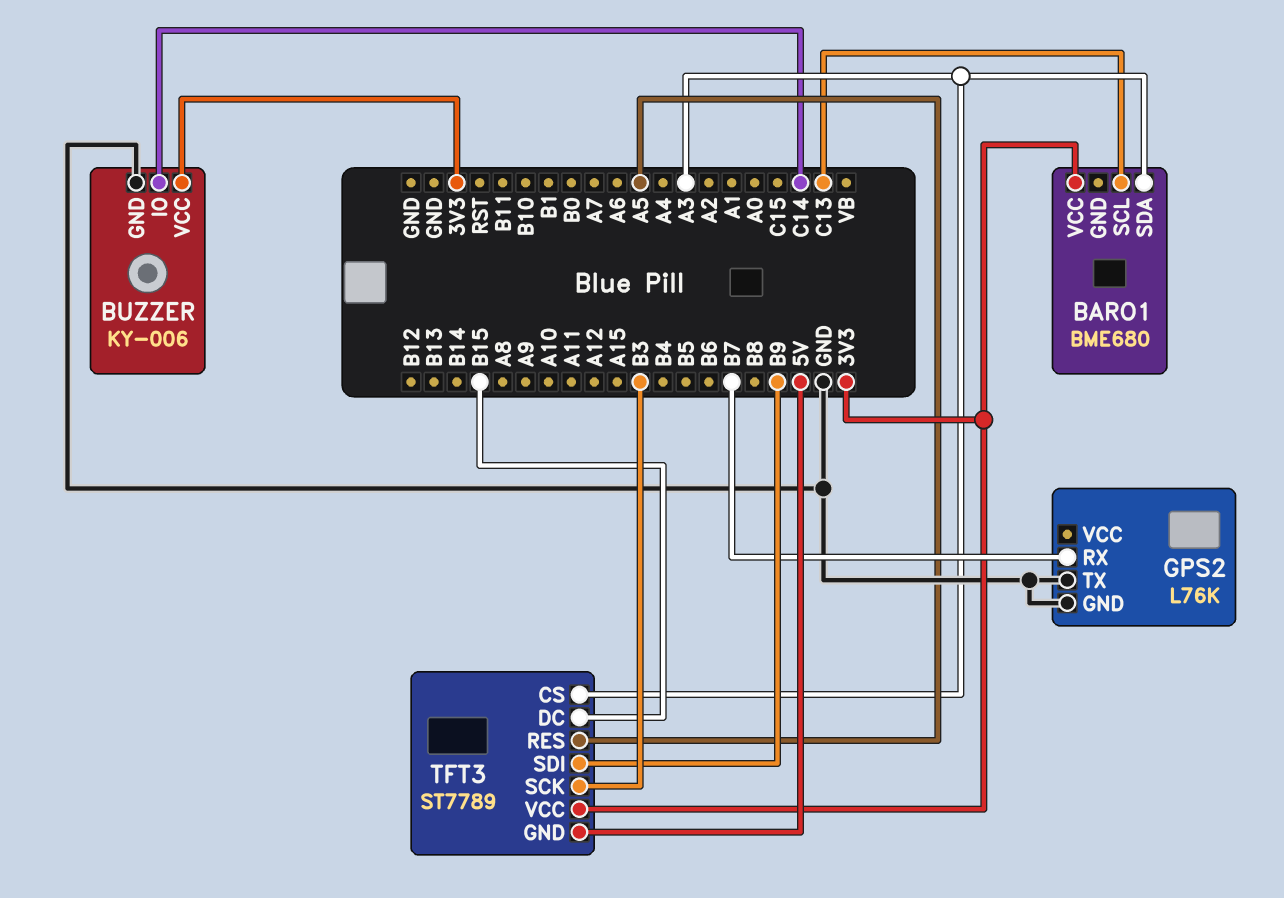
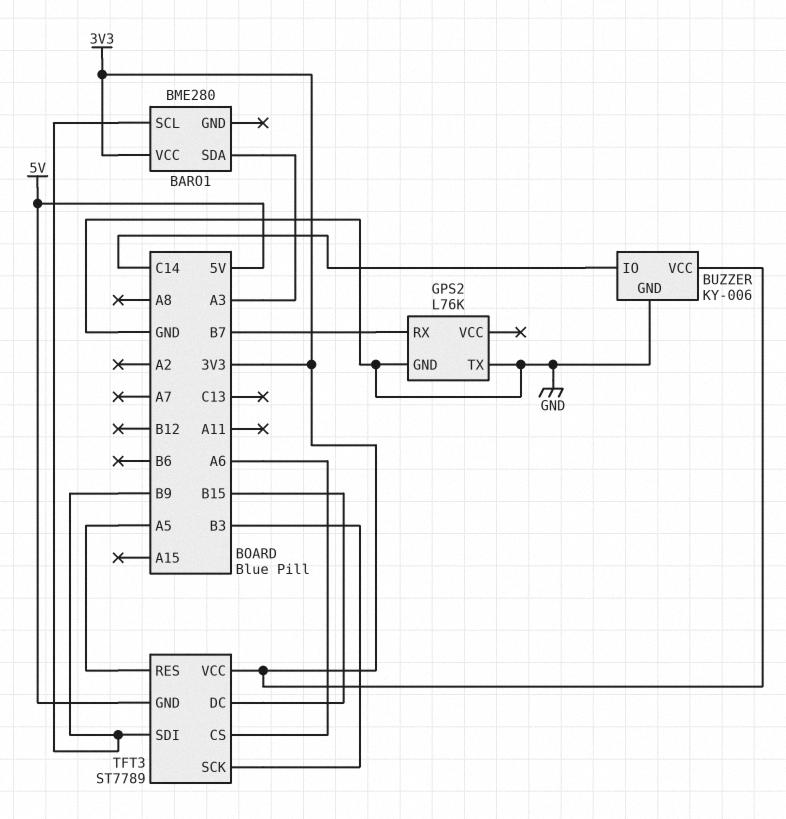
BARO1: BME680 -> BME280
BARO1 pin SCL: C13 -> B9
TFT3 pin CS: A3 -> A6

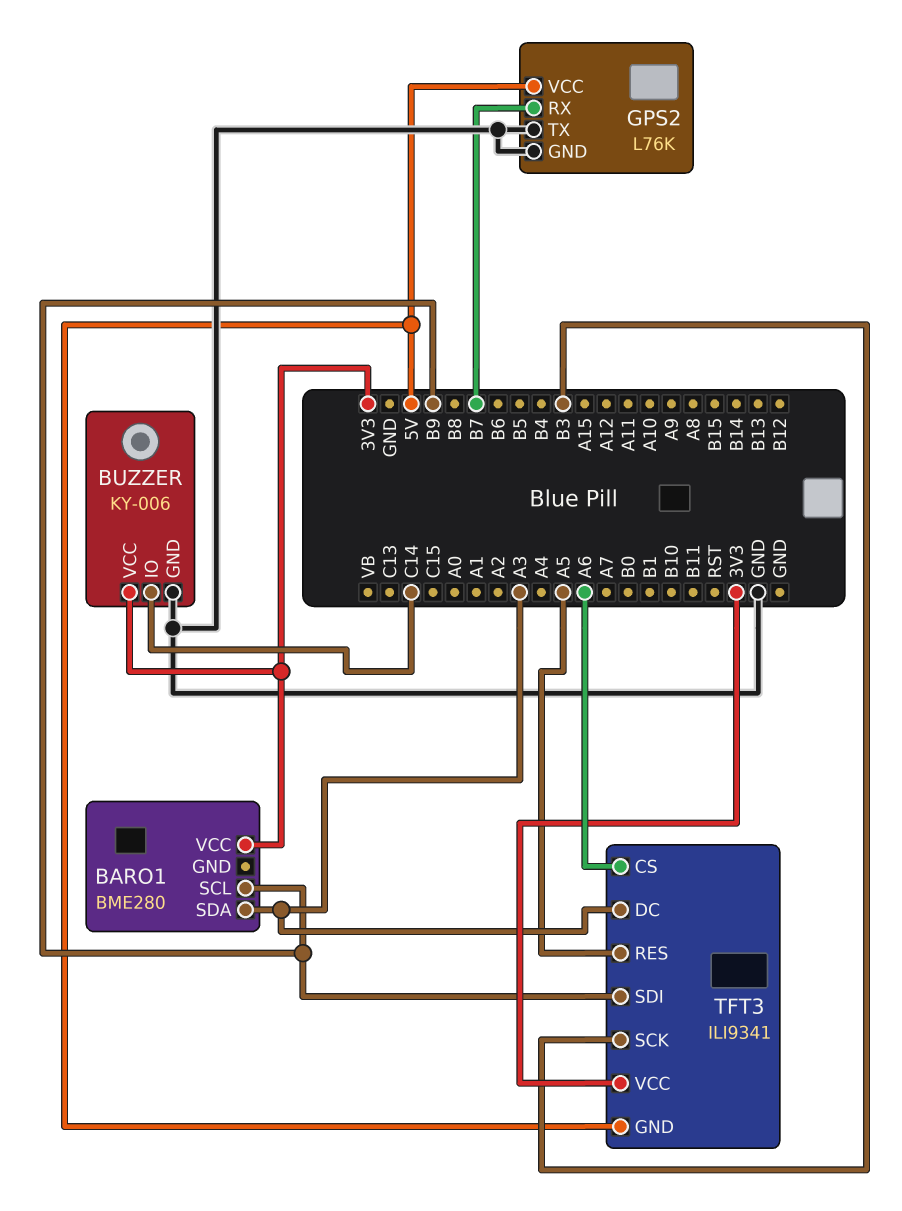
GPS2 pin VCC: none -> 5V
TFT3: ST7789 -> ILI9341
TFT3 pin DC: B15 -> A3

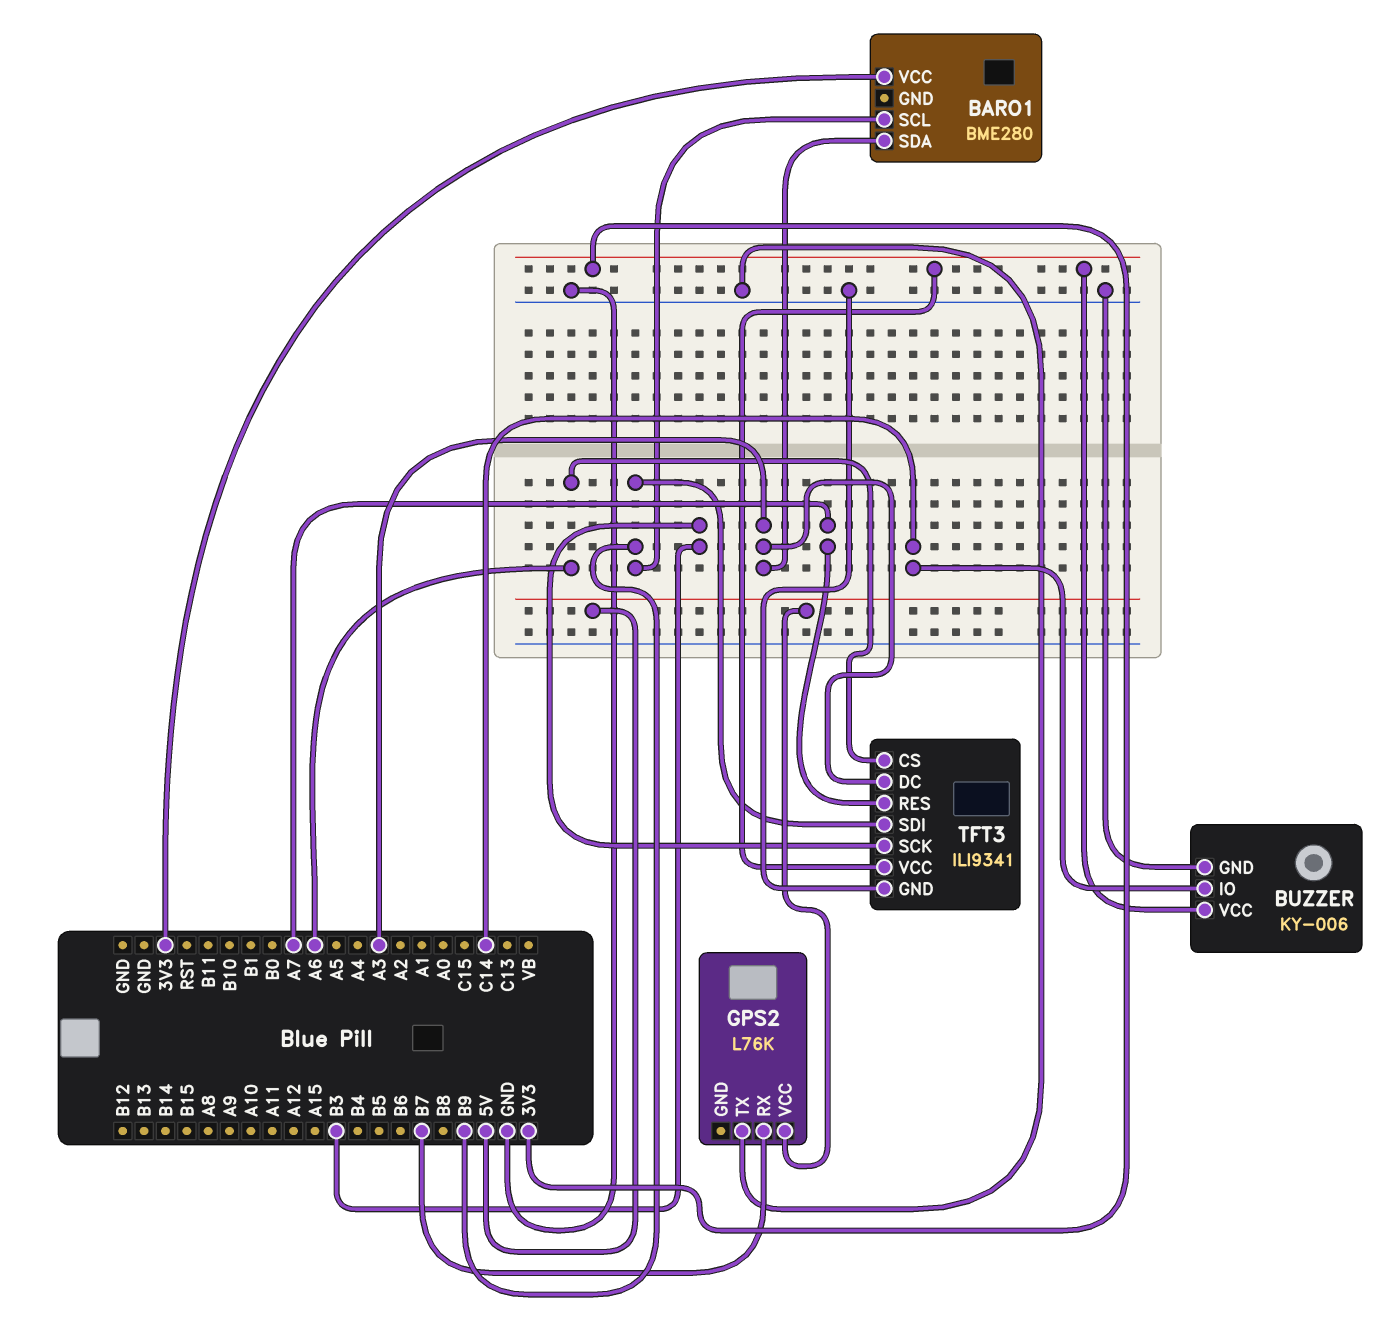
GPS2 pin GND: GND -> none
TFT3 pin GND: 5V -> GND
TFT3 pin RES: A5 -> A7

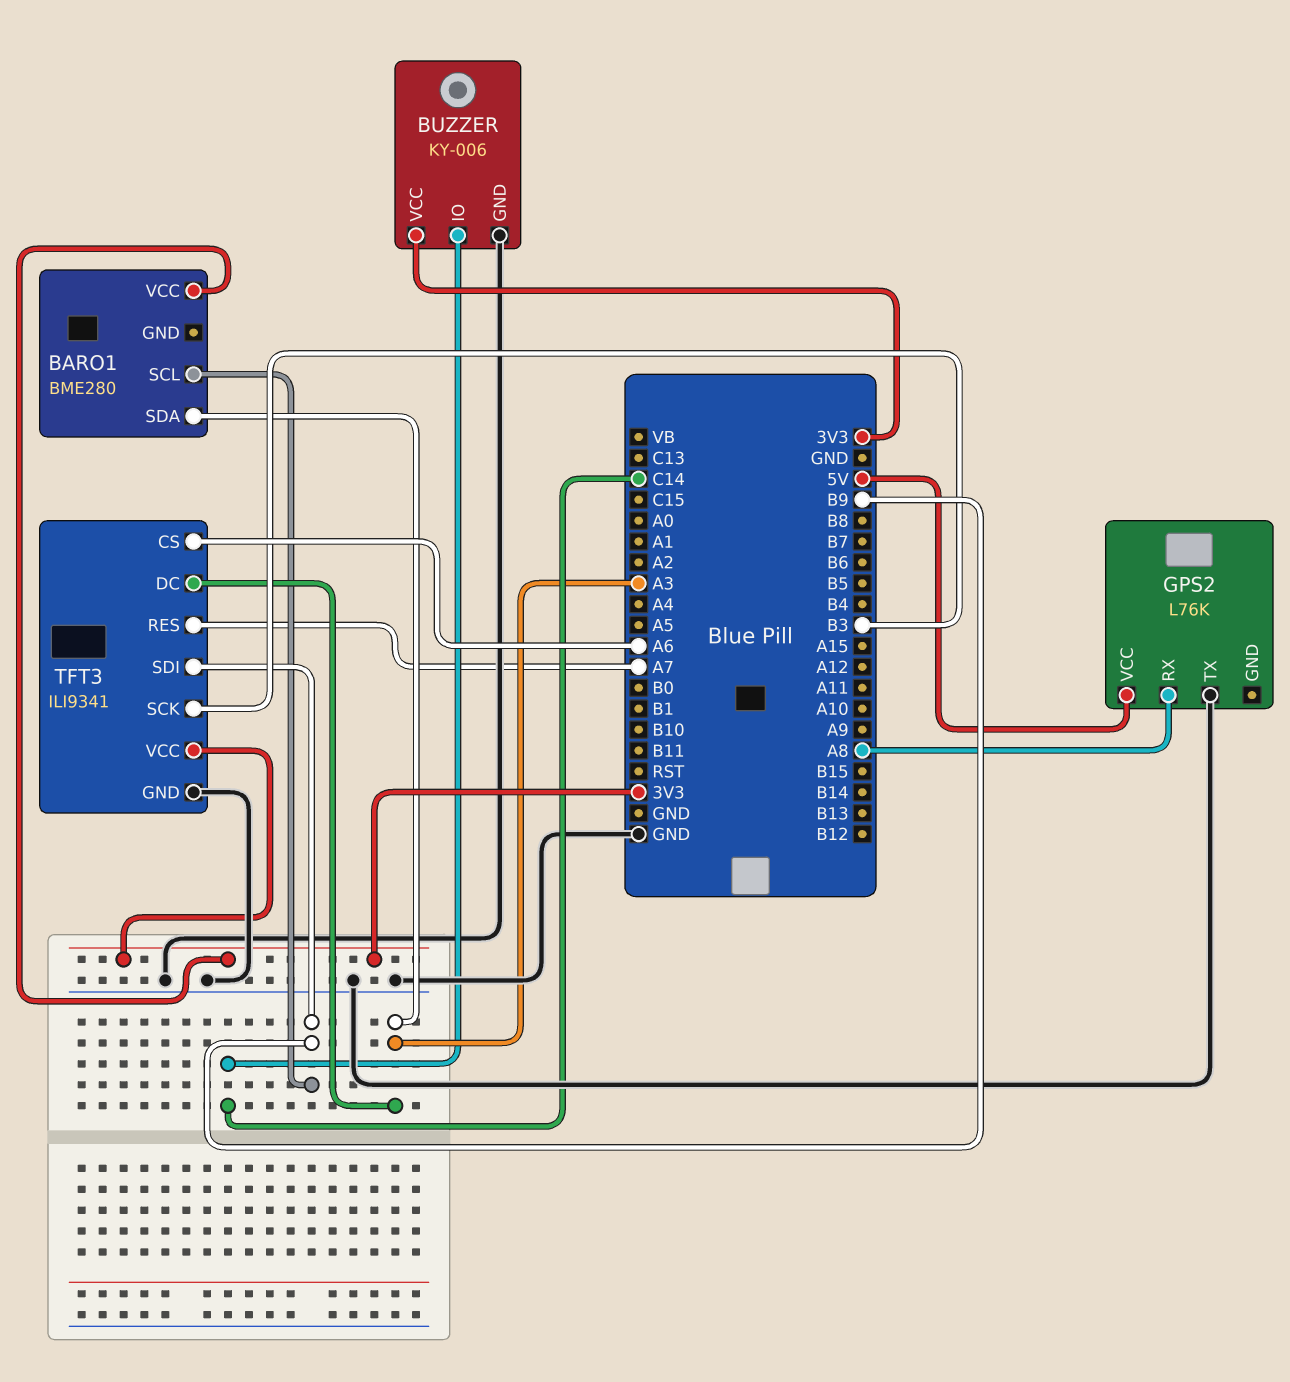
GPS2 pin RX: B7 -> A8

